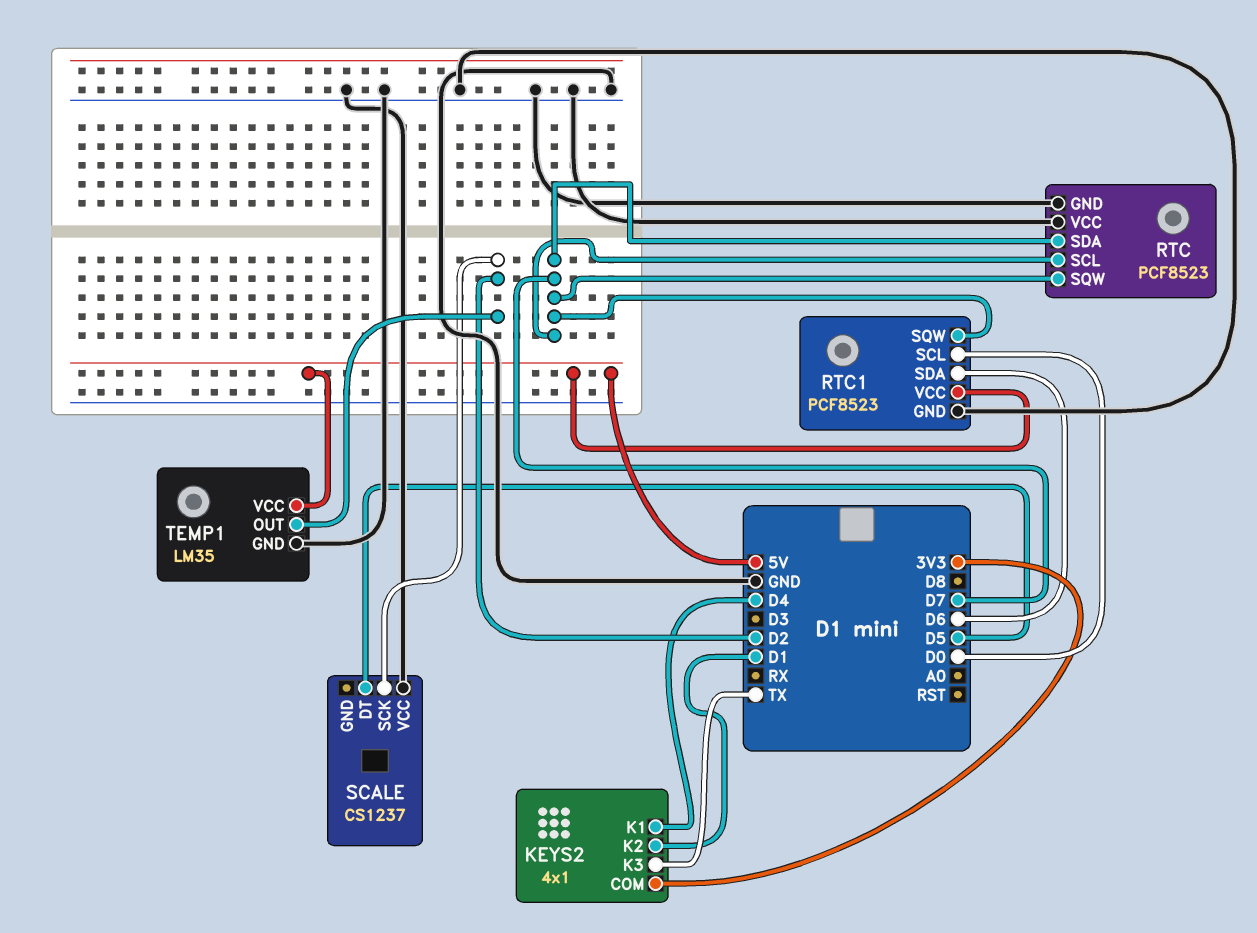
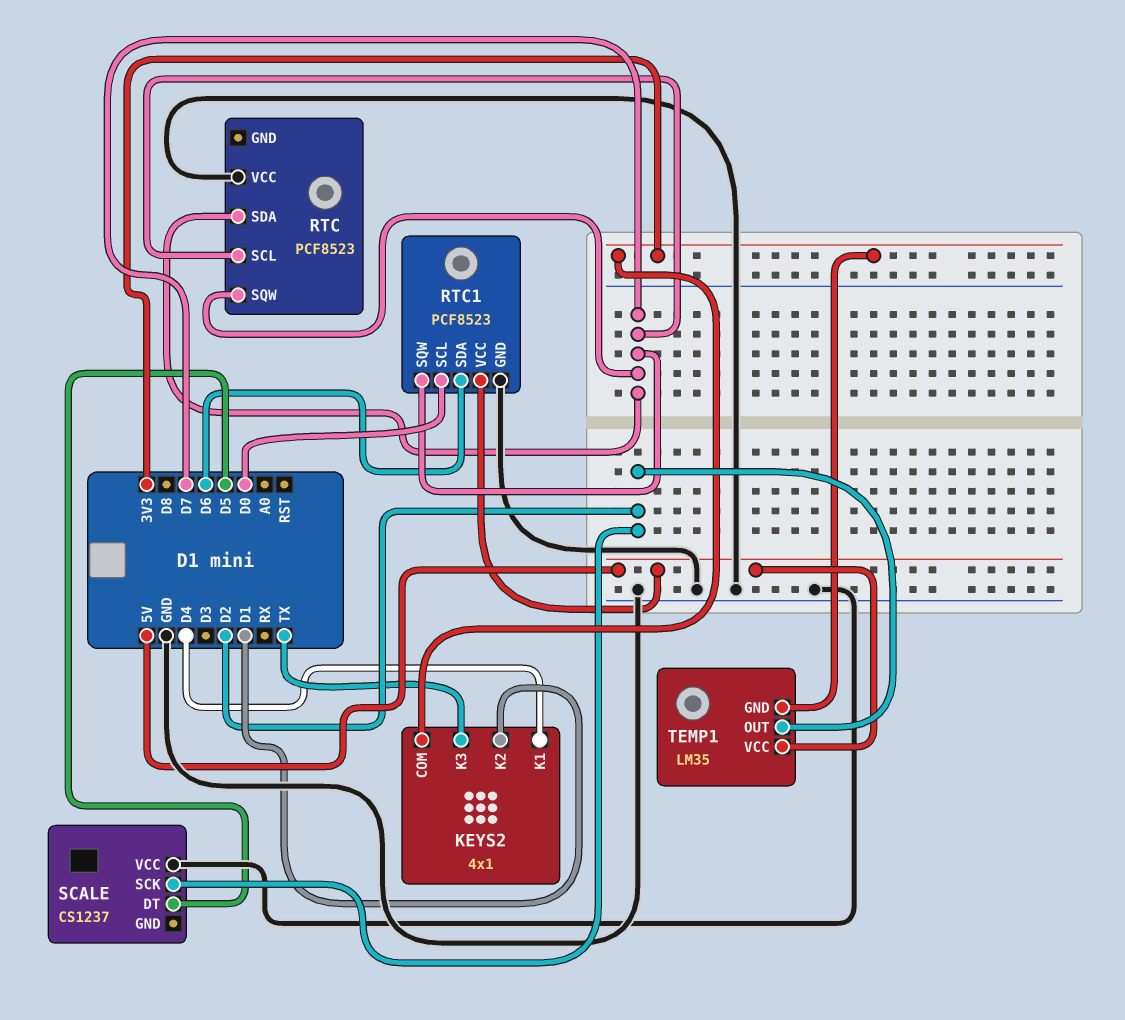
RTC pin GND: GND -> none
TEMP1 pin GND: GND -> 3V3

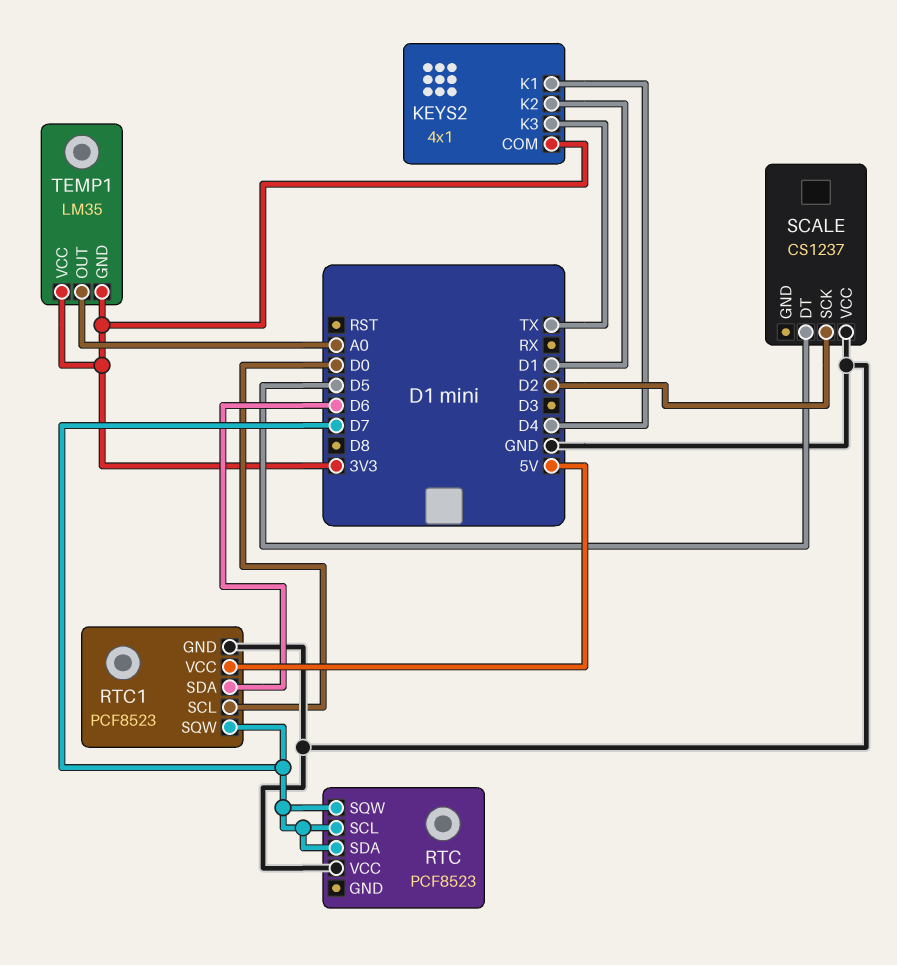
TEMP1 pin OUT: D2 -> A0
TEMP1 pin VCC: 5V -> 3V3

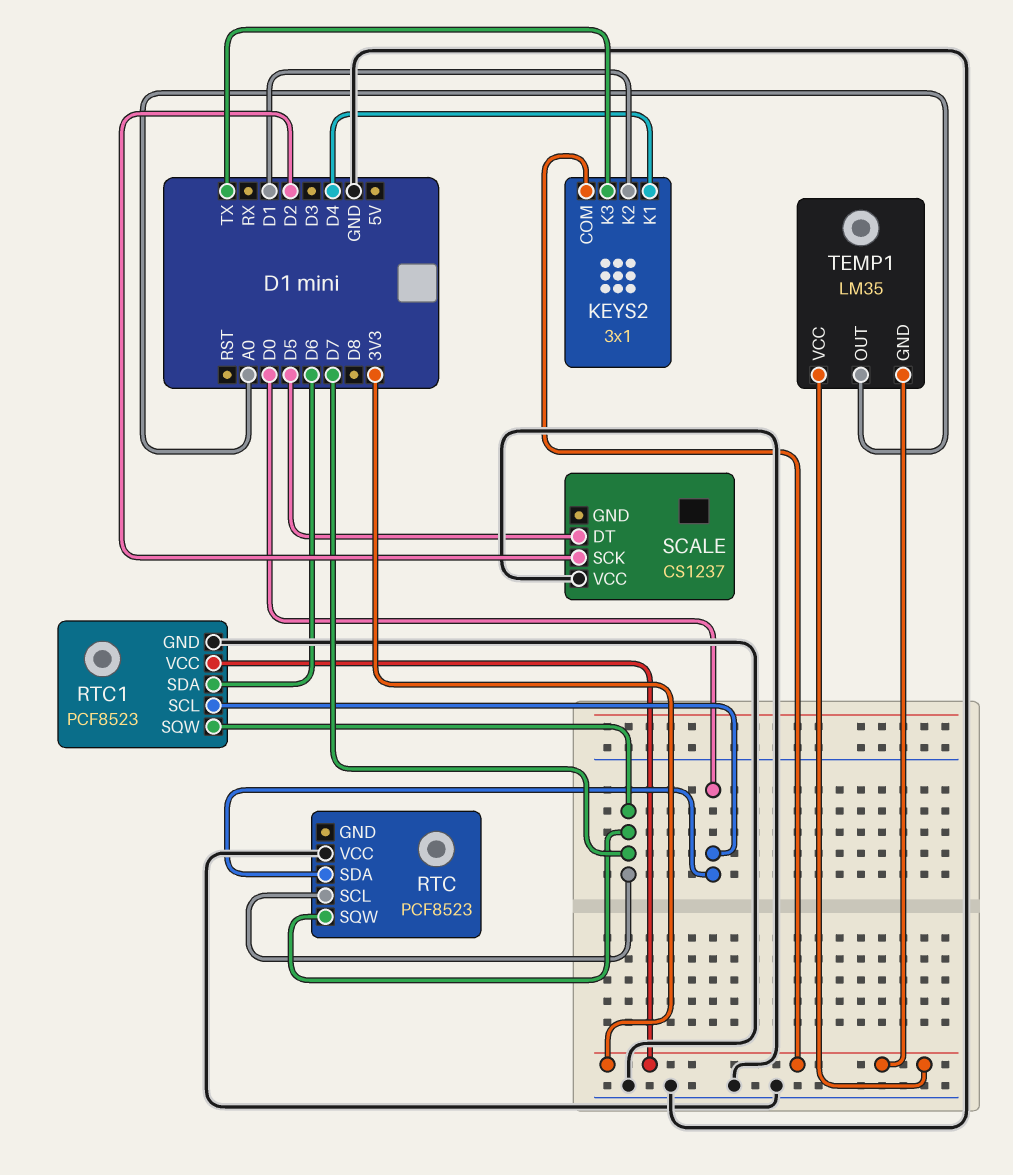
KEYS2: 4x1 -> 3x1
RTC pin SDA: D7 -> D0
RTC1 pin VCC: 5V -> 3V3

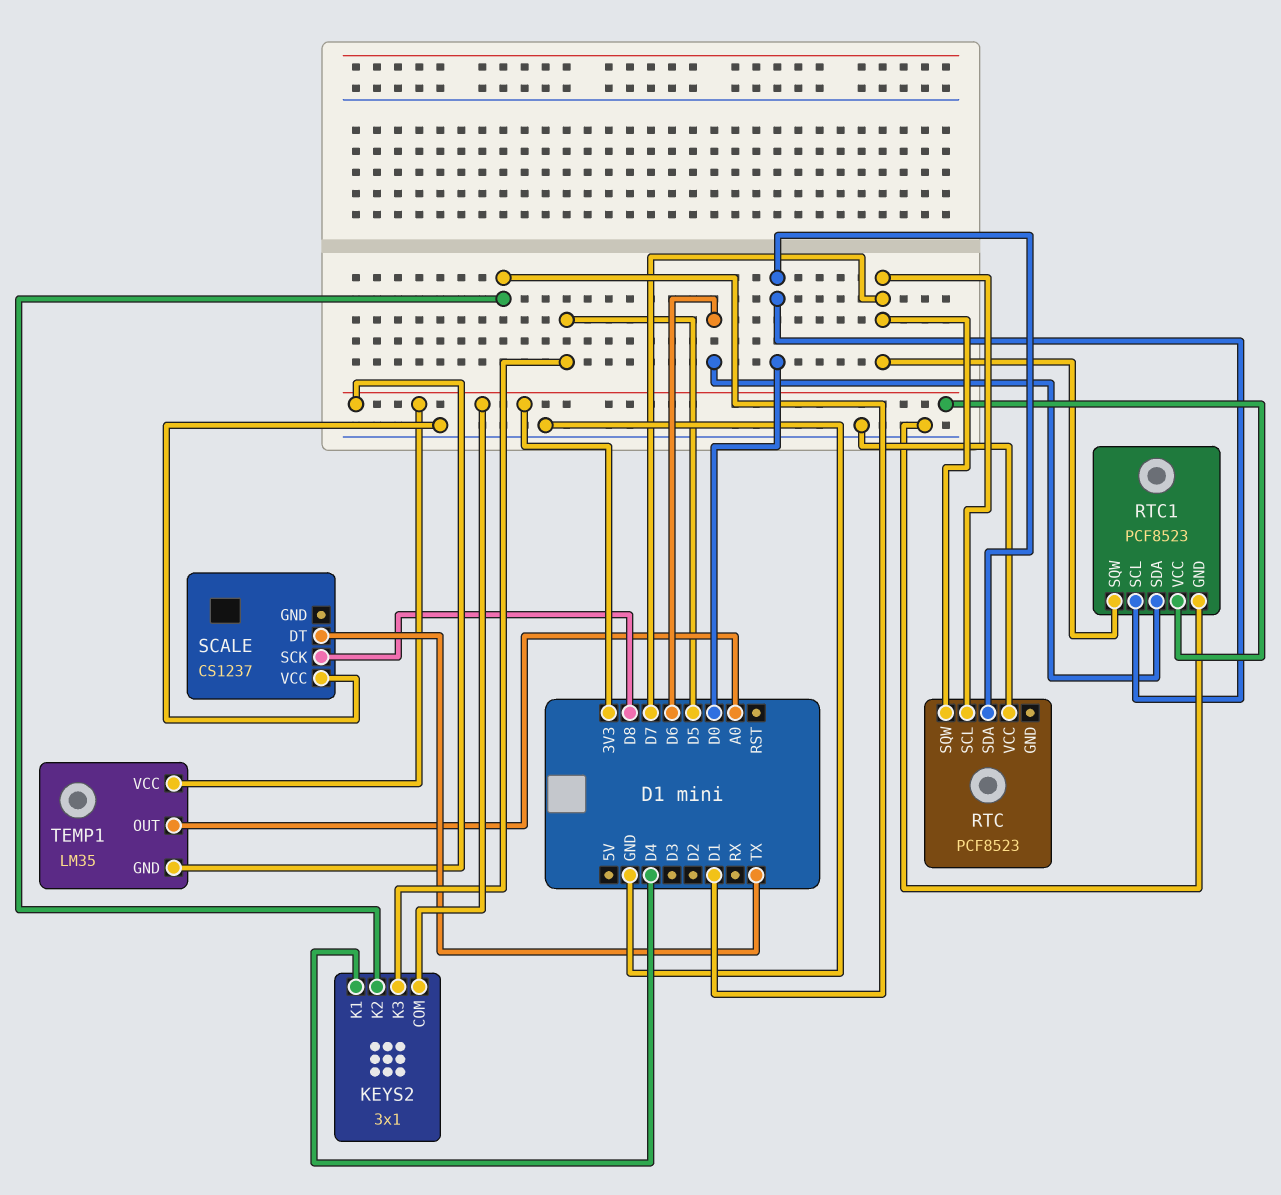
KEYS2 pin K3: TX -> D5
SCALE pin DT: D5 -> TX
SCALE pin SCK: D2 -> D8

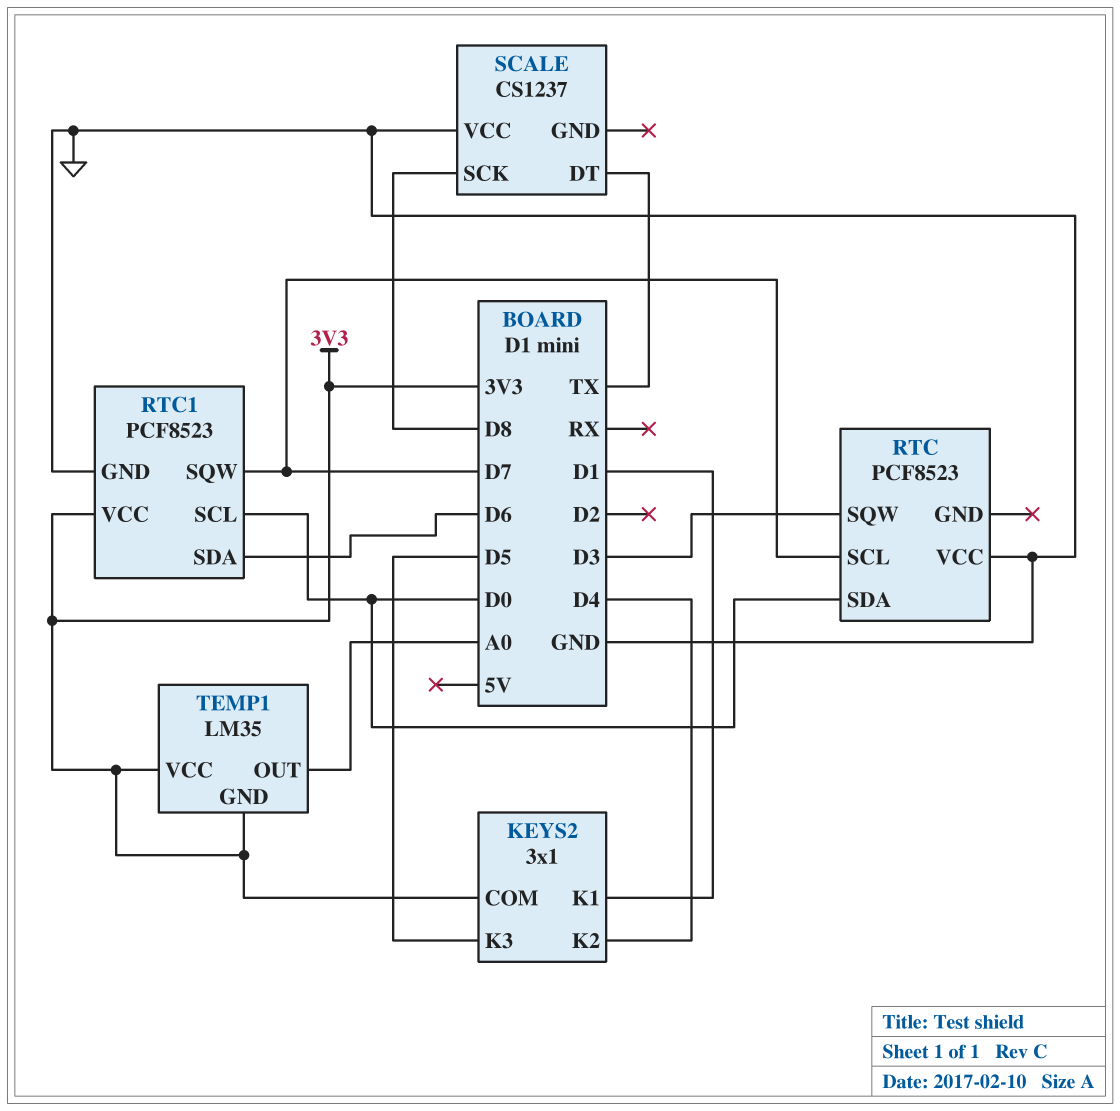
KEYS2 pin K1: D4 -> D1
KEYS2 pin K2: D1 -> D4
RTC pin SQW: D7 -> D3

